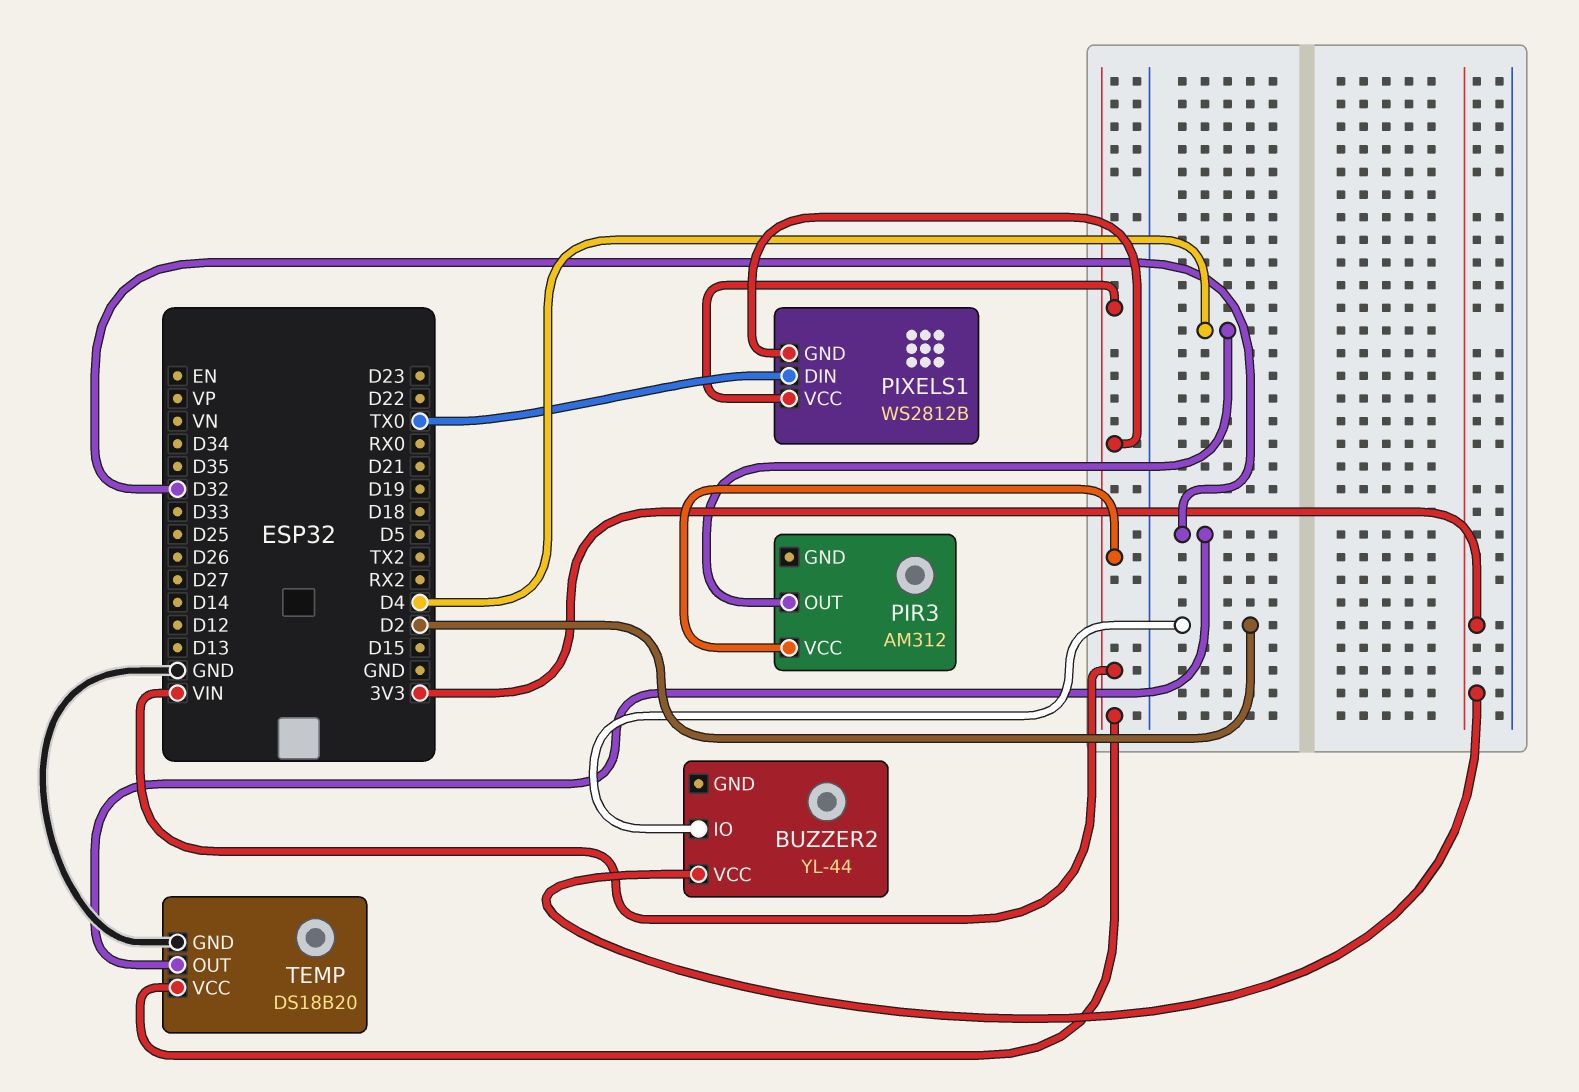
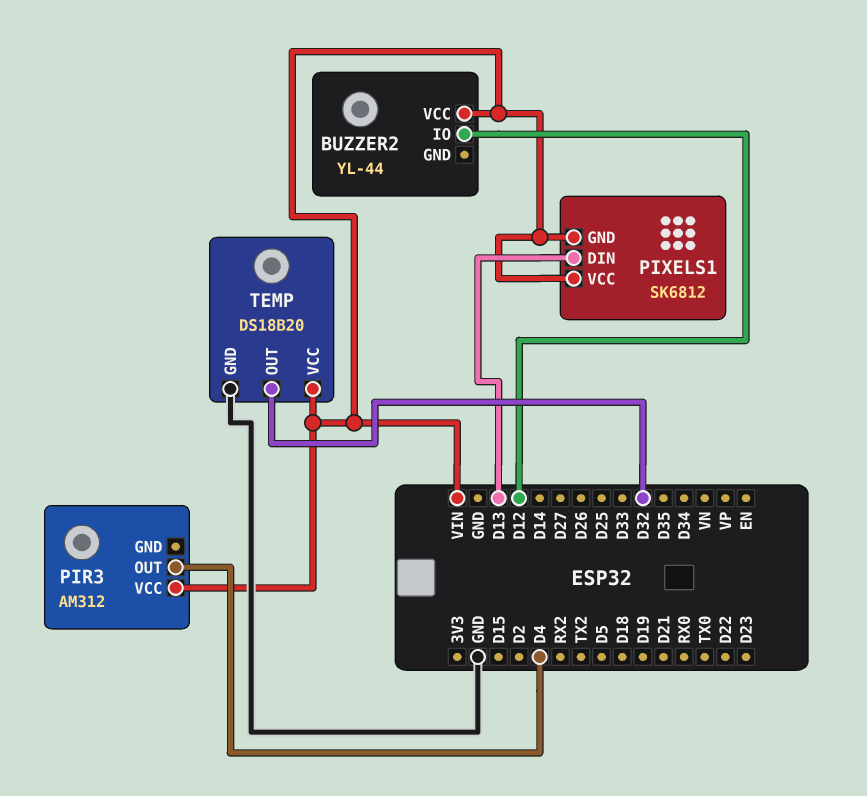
BUZZER2 pin IO: D2 -> D12
BUZZER2 pin VCC: 3V3 -> VIN
PIXELS1: WS2812B -> SK6812
PIXELS1 pin DIN: TX0 -> D13

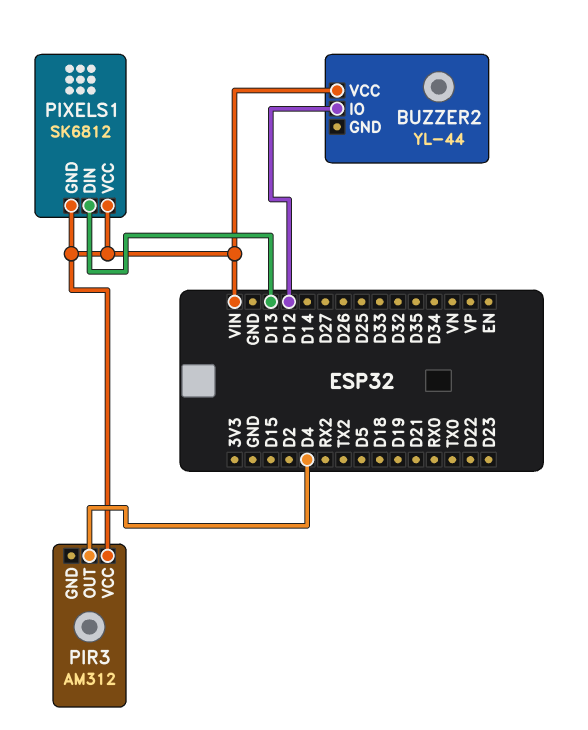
TEMP: DS18B20 -> none
TEMP pin GND: GND -> none
TEMP pin OUT: D32 -> none
TEMP pin VCC: VIN -> none

